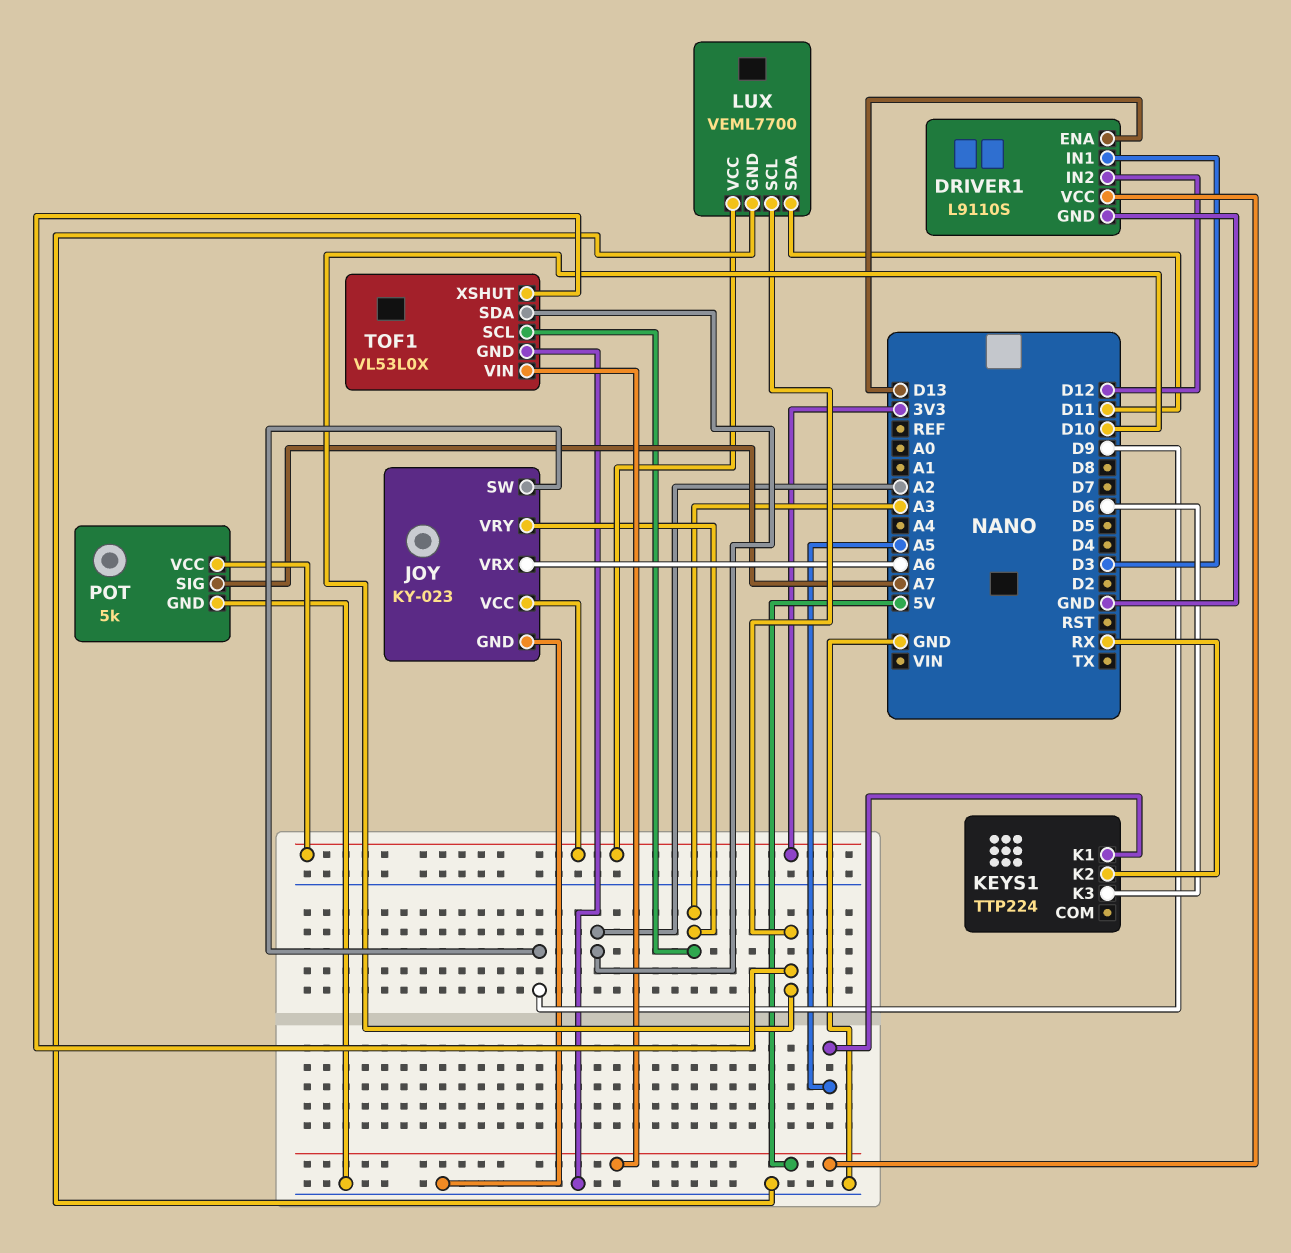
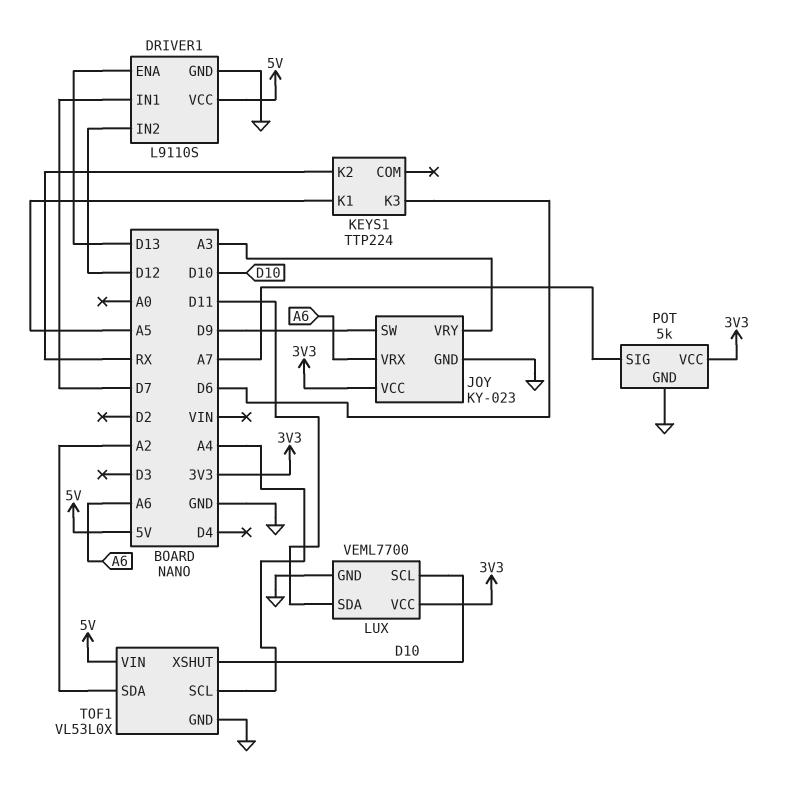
DRIVER1 pin IN1: D3 -> D7
TOF1 pin SCL: A3 -> A4

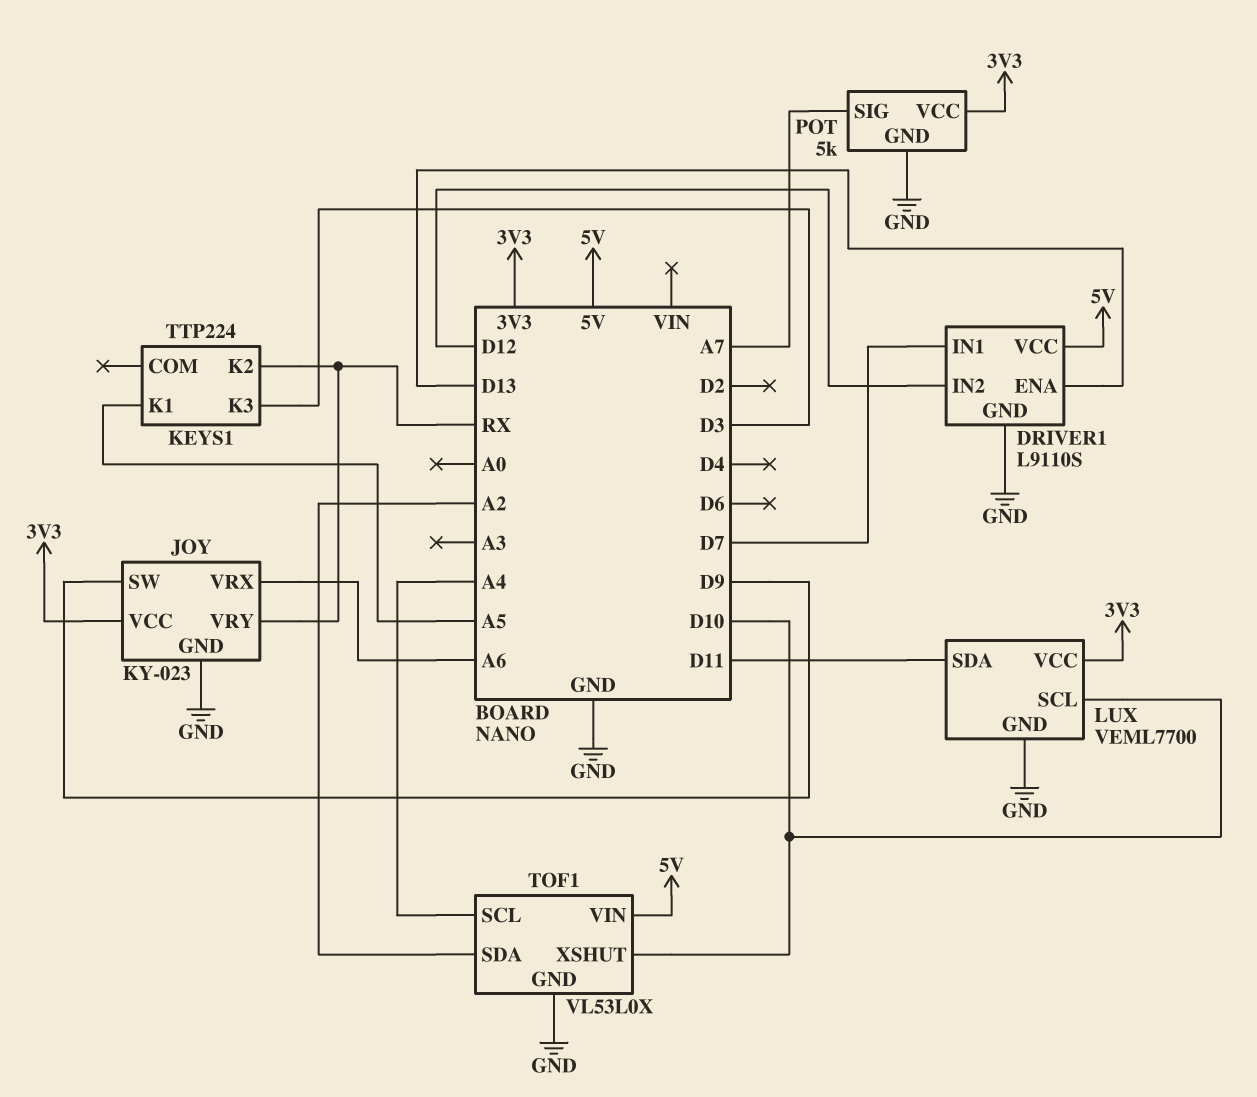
JOY pin VRY: A3 -> RX
KEYS1 pin K3: D6 -> D3

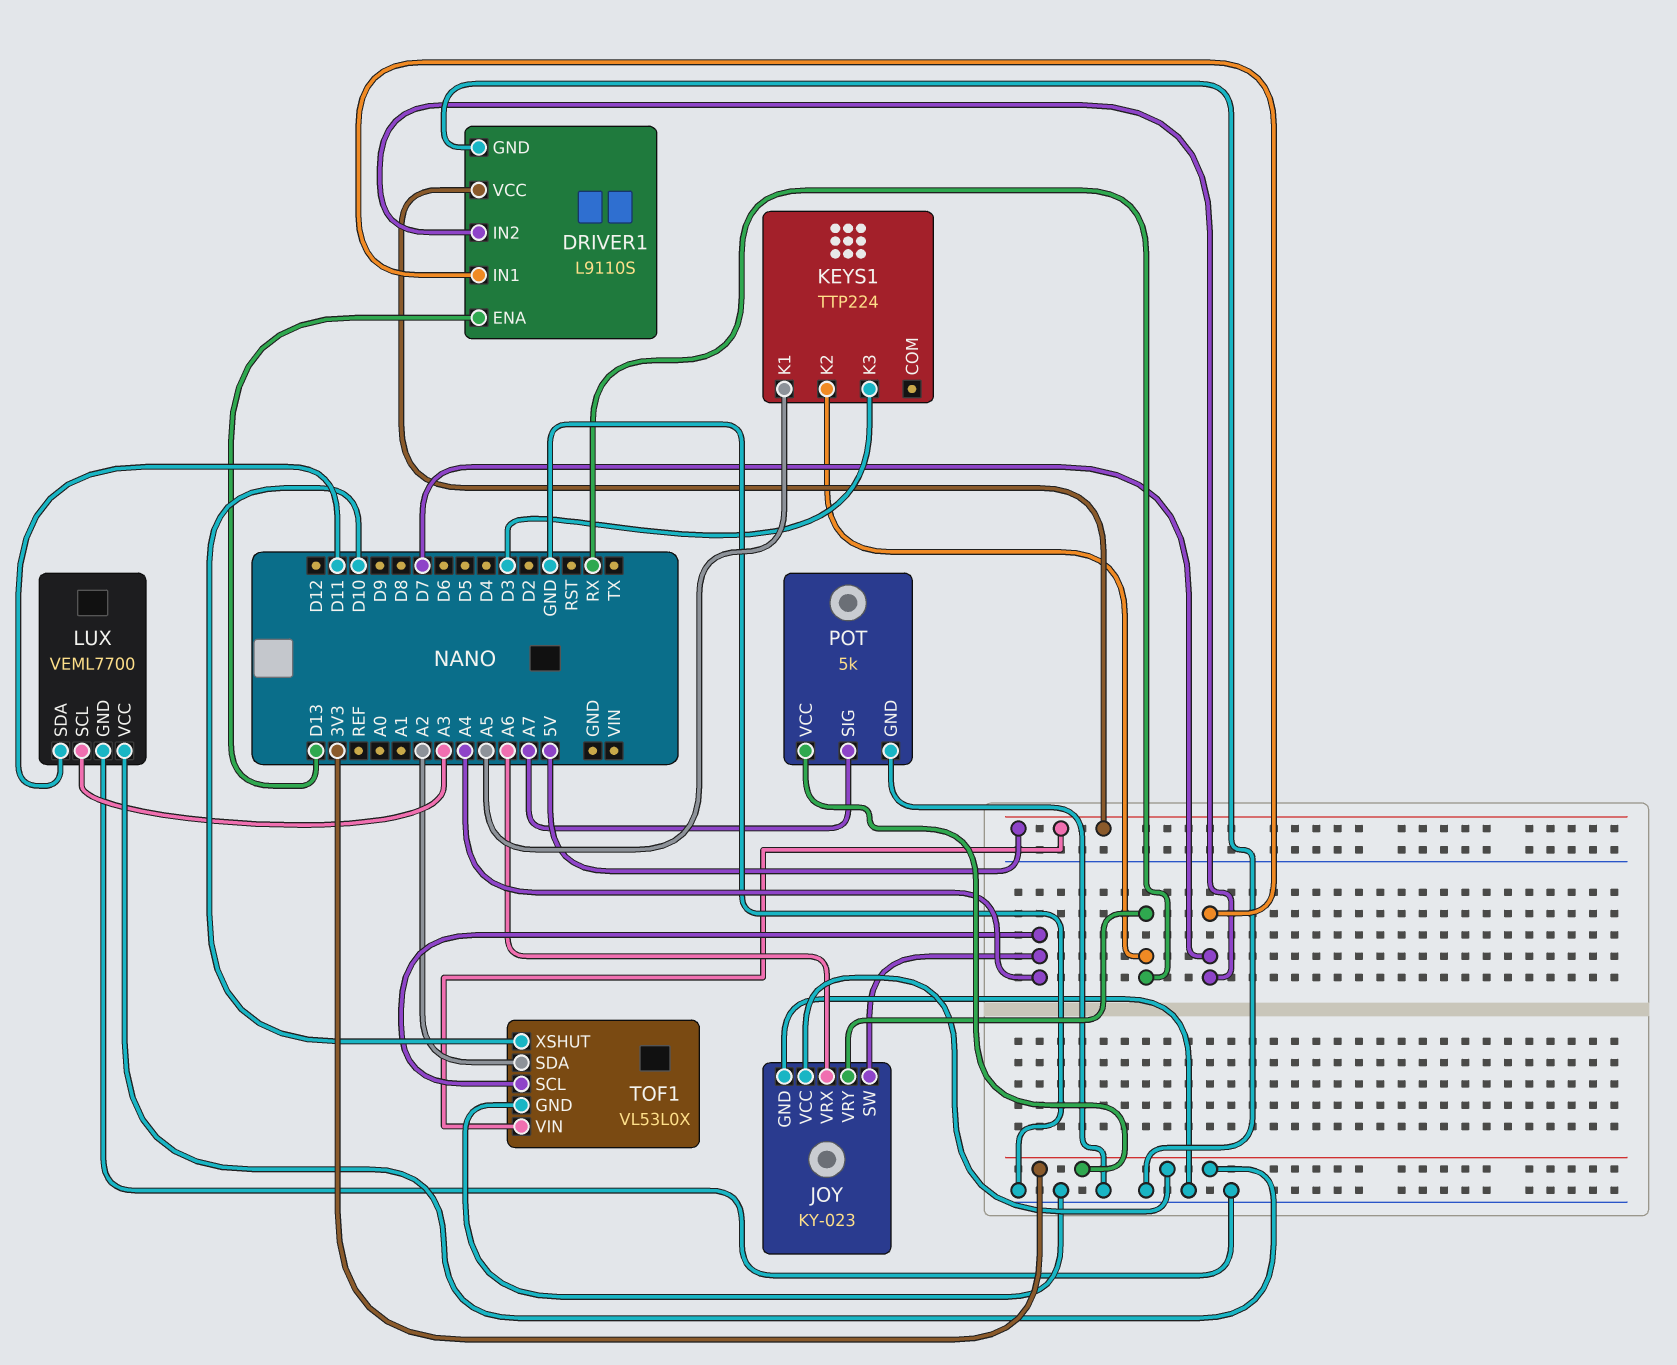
DRIVER1 pin IN2: D12 -> D7
JOY pin SW: D9 -> A4
LUX pin SCL: D10 -> A3

